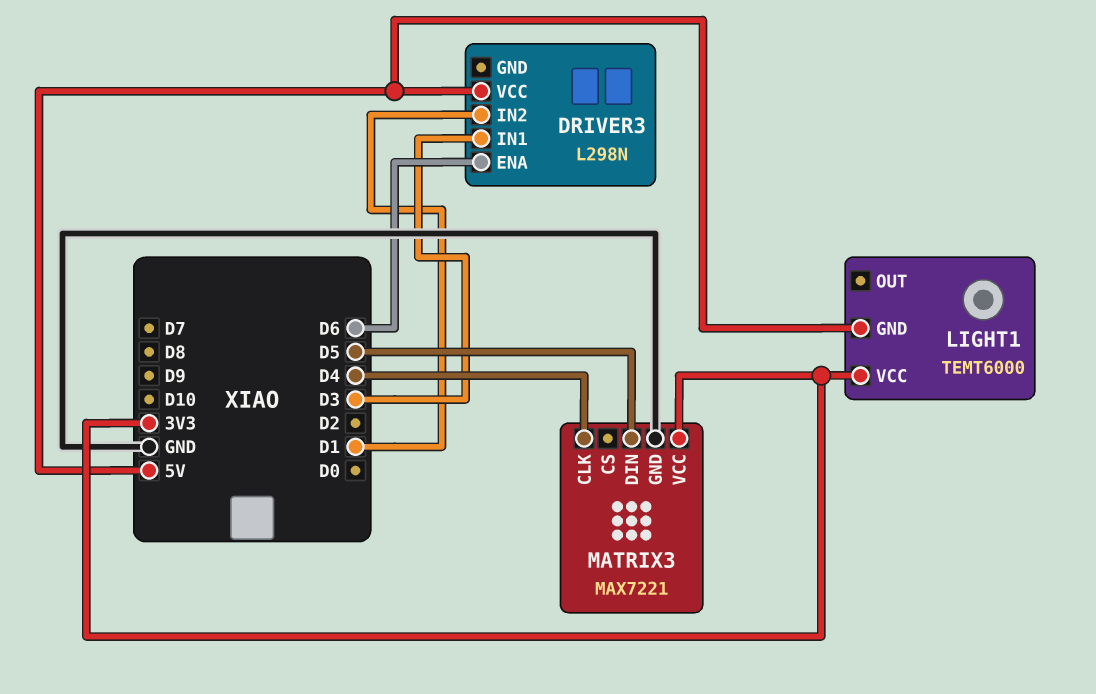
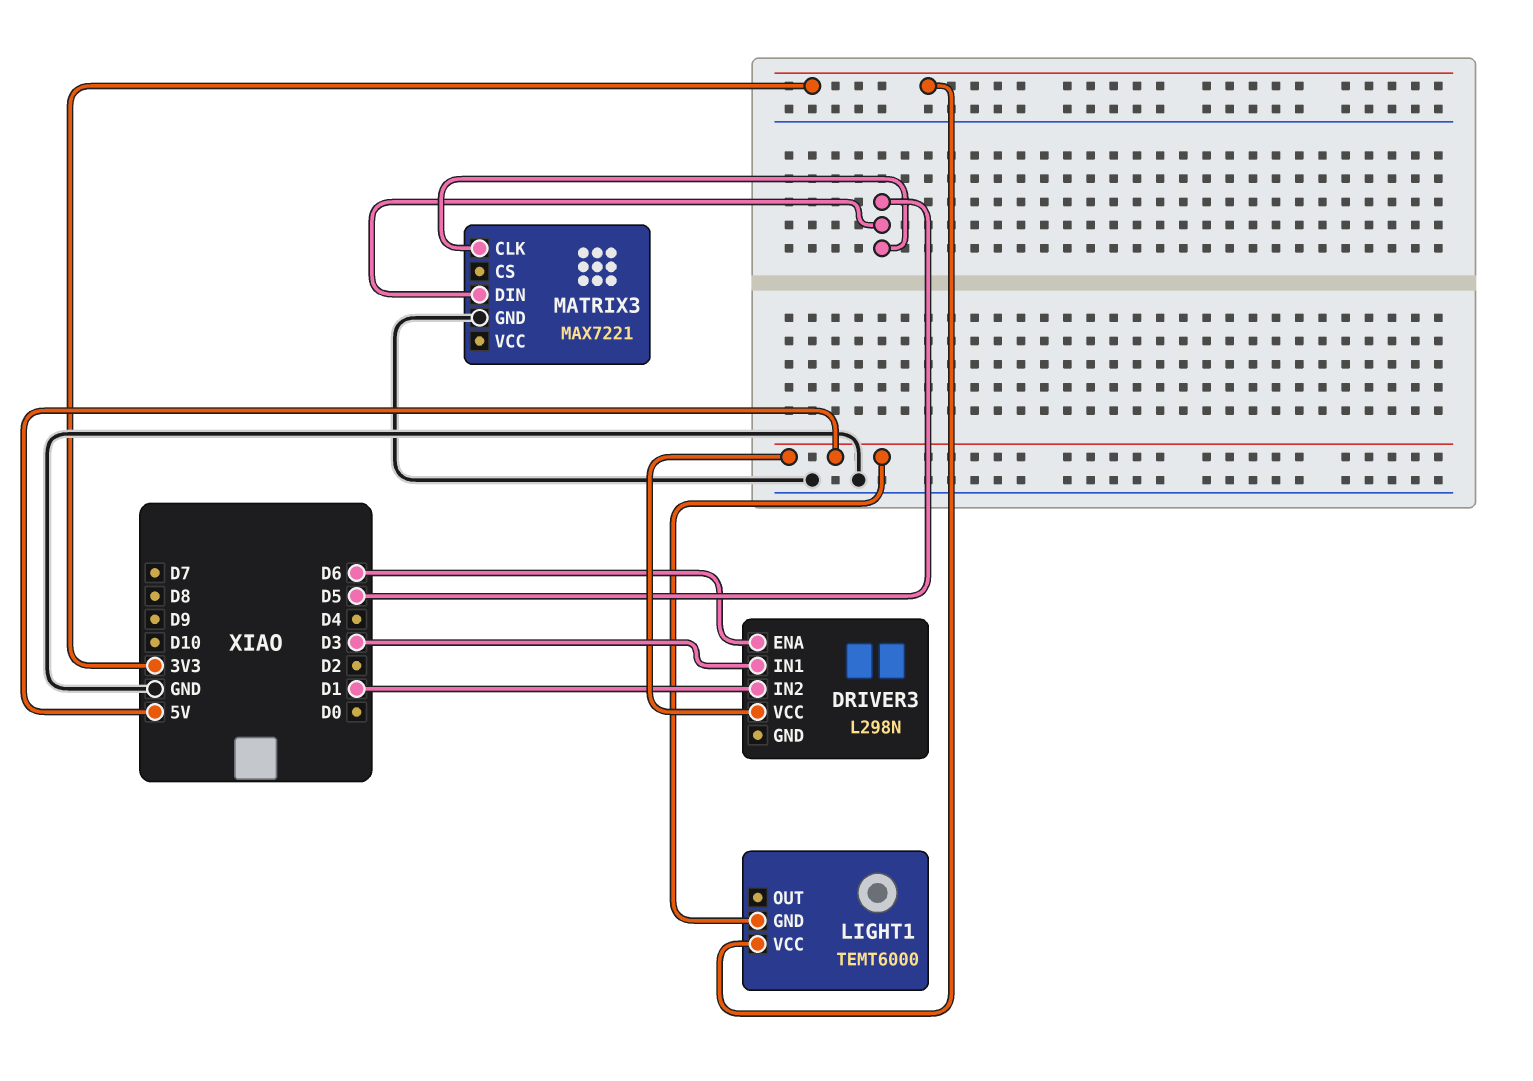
MATRIX3 pin CLK: D4 -> D5
MATRIX3 pin VCC: 3V3 -> none

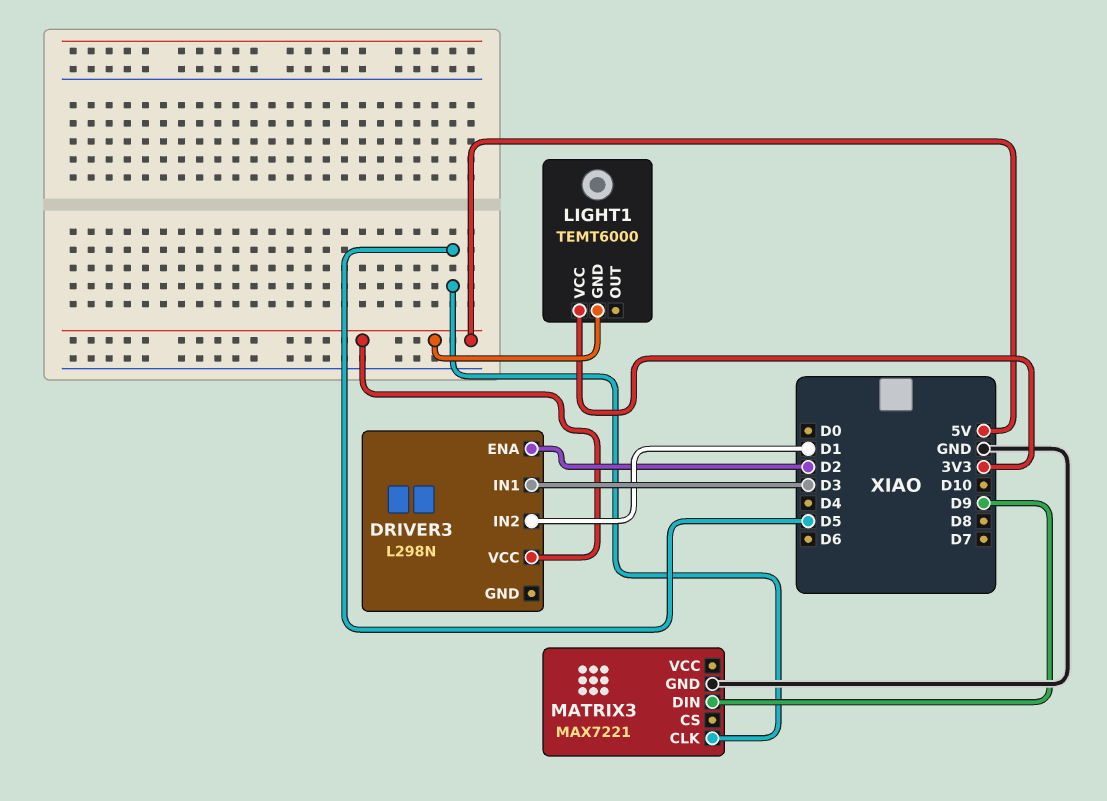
DRIVER3 pin ENA: D6 -> D2
MATRIX3 pin DIN: D5 -> D9

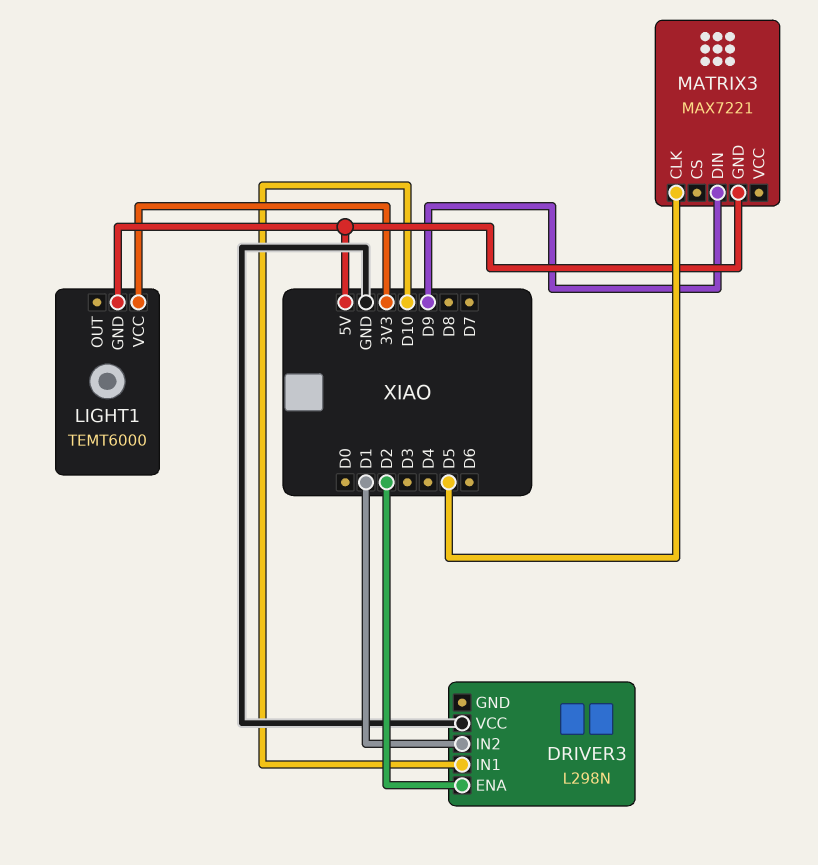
DRIVER3 pin IN1: D3 -> D10
DRIVER3 pin VCC: 5V -> GND
MATRIX3 pin GND: GND -> 5V

